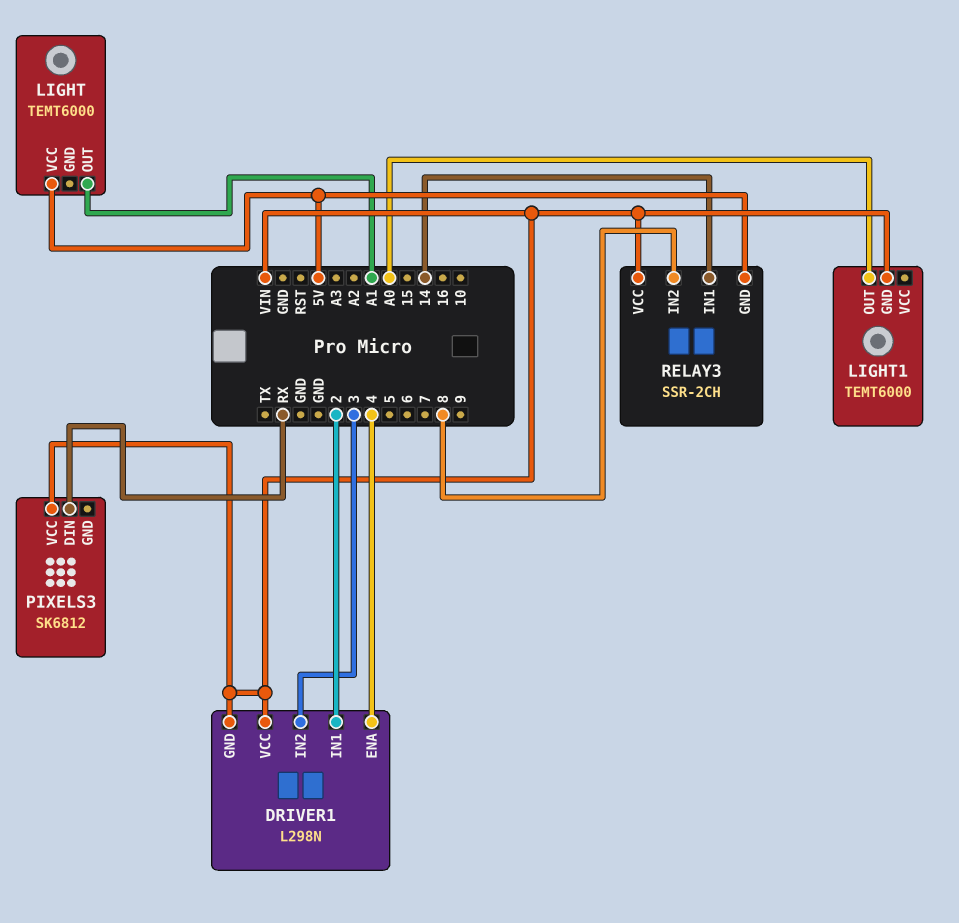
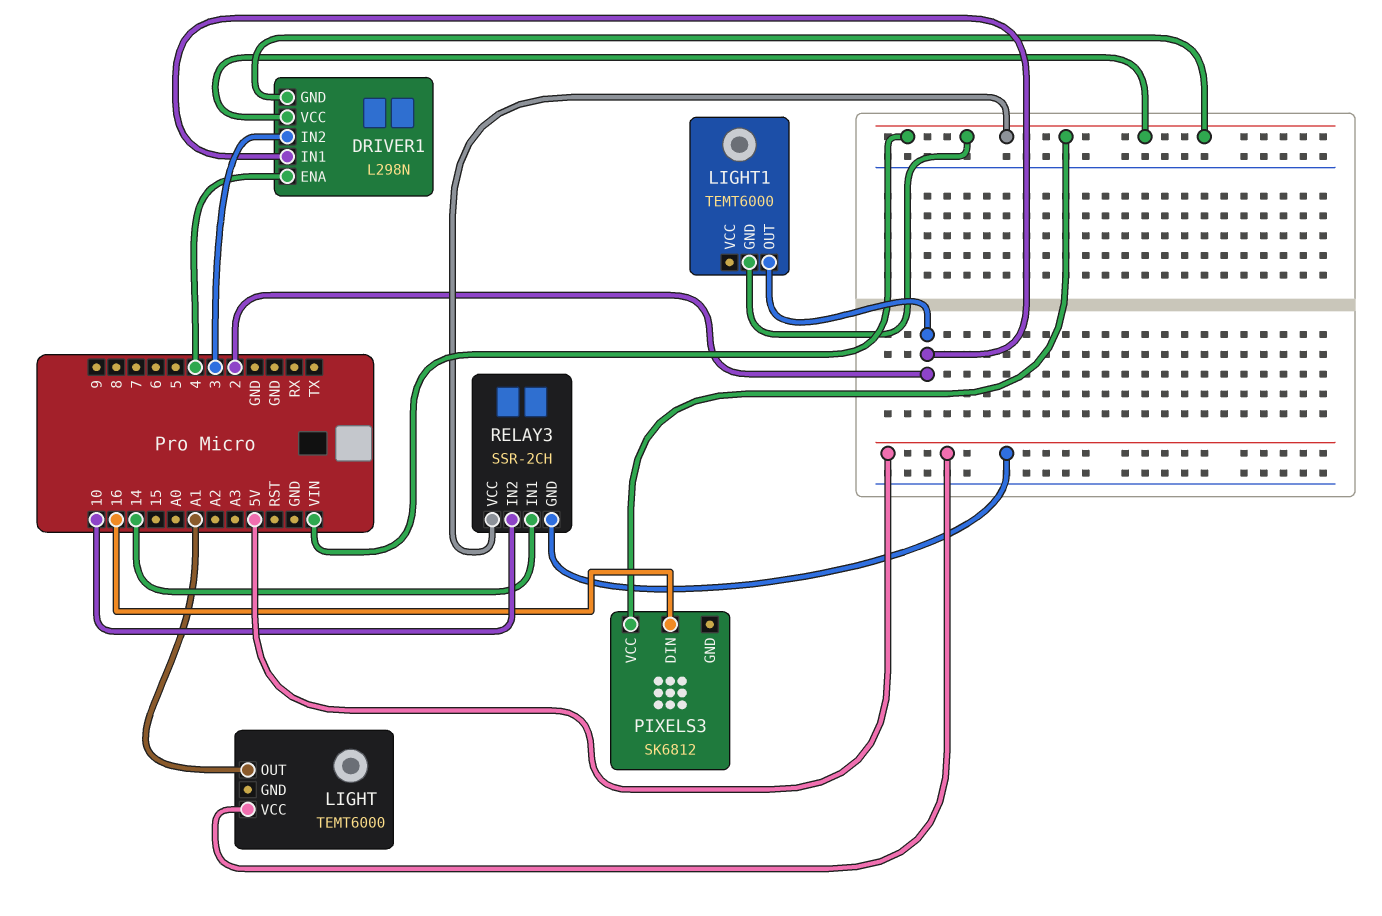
LIGHT1 pin OUT: A0 -> 2
PIXELS3 pin DIN: RX -> 16
RELAY3 pin IN2: 8 -> 10

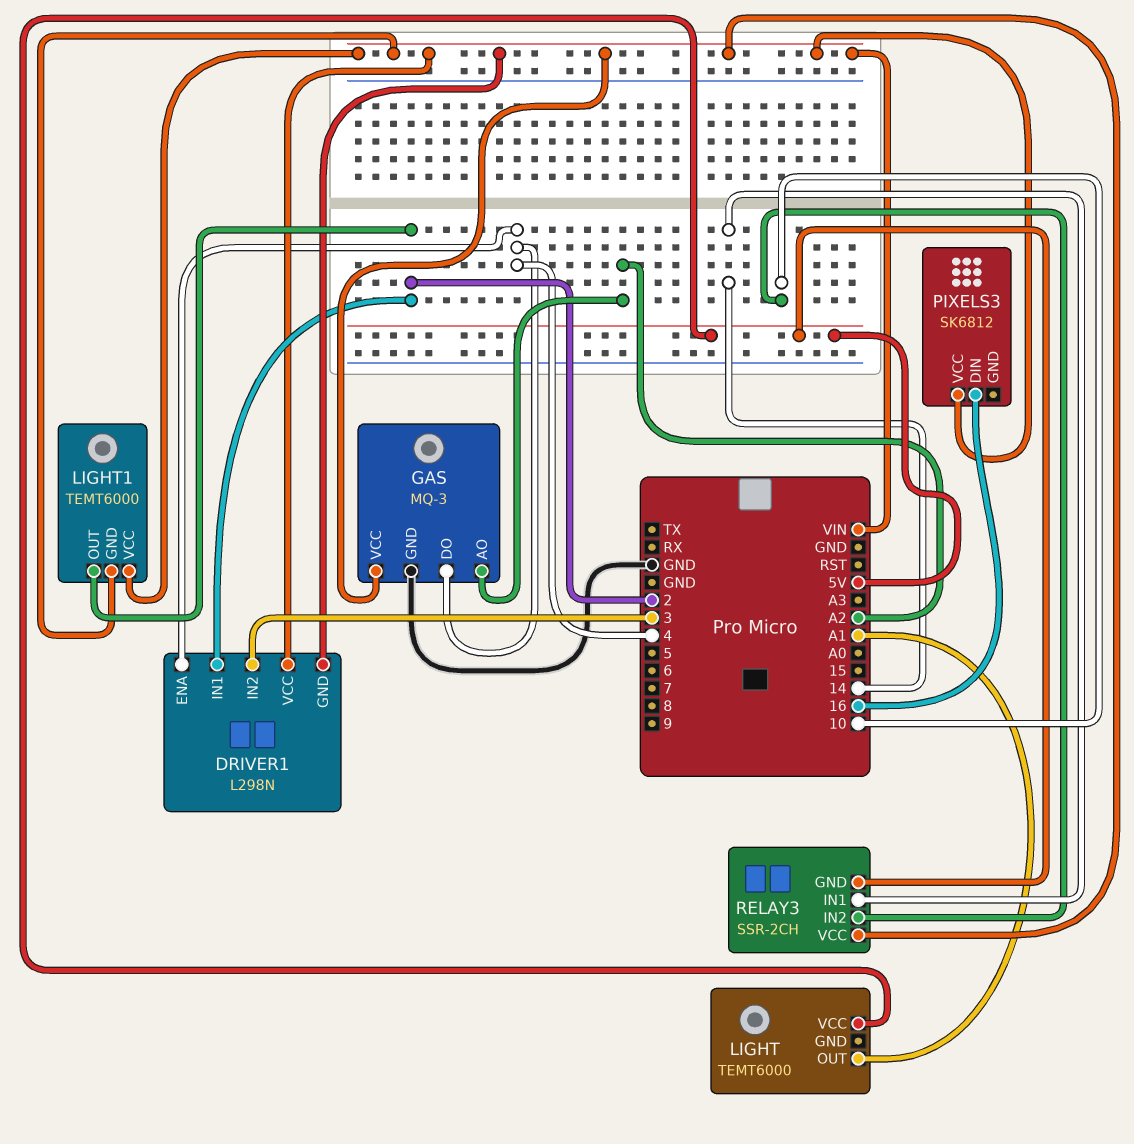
GAS: none -> MQ-3
GAS pin AO: none -> A2
GAS pin DO: none -> 4
GAS pin GND: none -> GND
GAS pin VCC: none -> VIN
LIGHT1 pin VCC: none -> VIN

